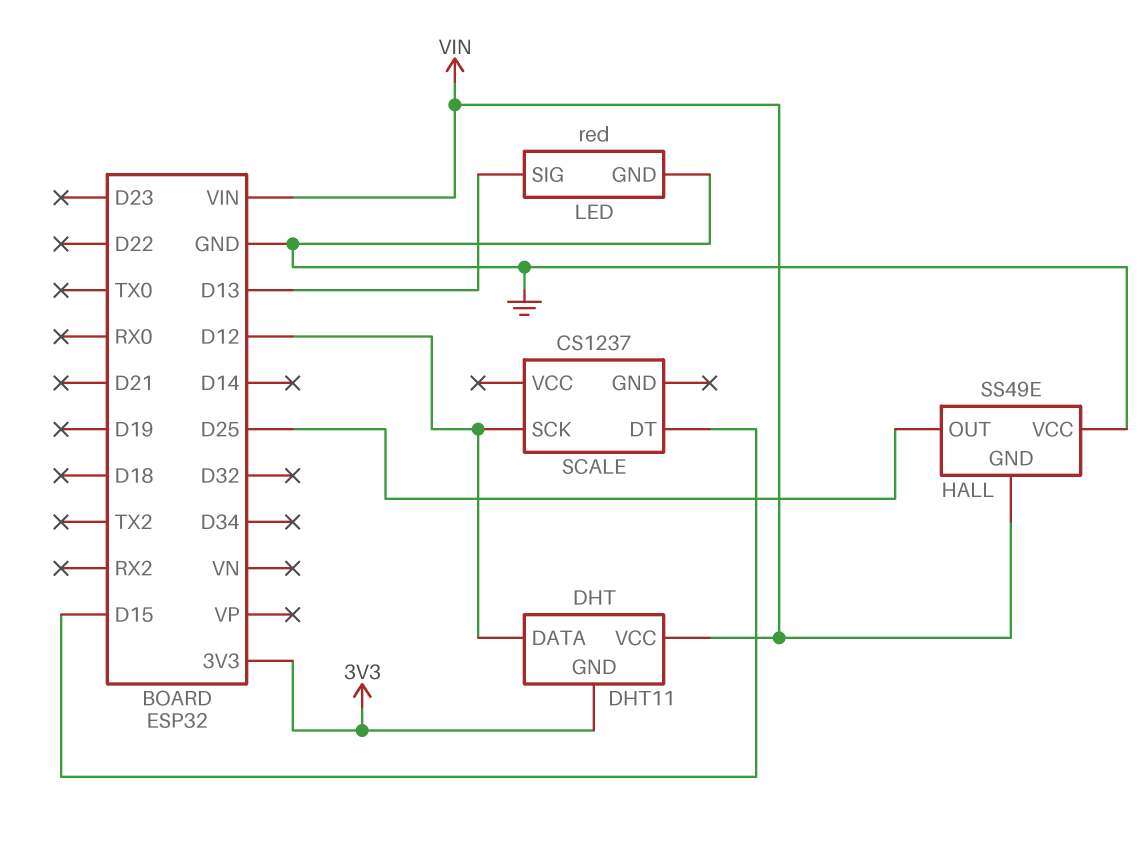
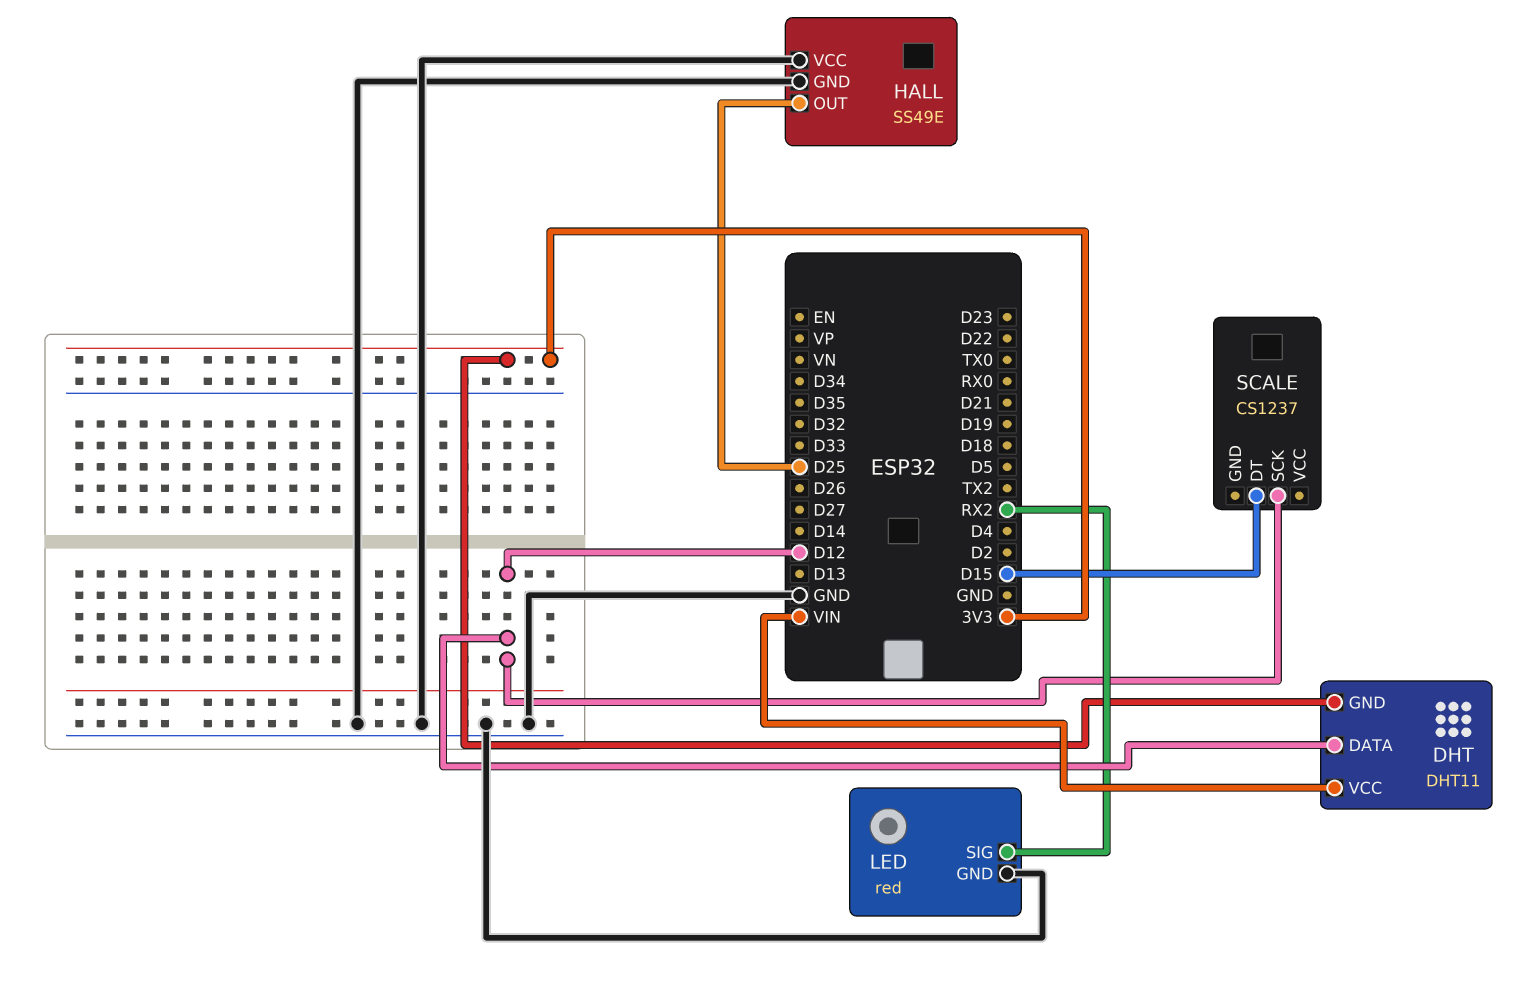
HALL pin GND: VIN -> GND
LED pin SIG: D13 -> RX2

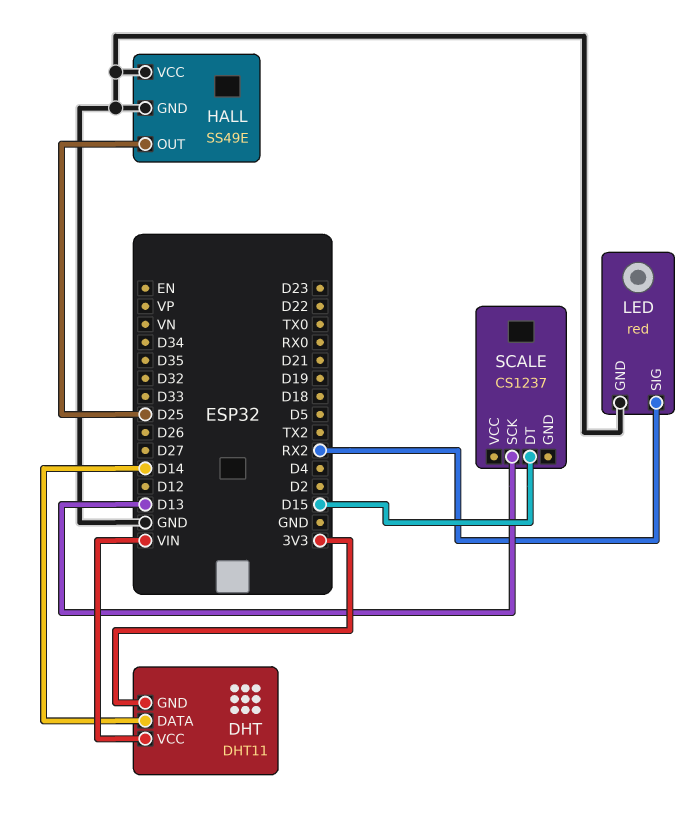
DHT pin DATA: D12 -> D14
SCALE pin SCK: D12 -> D13

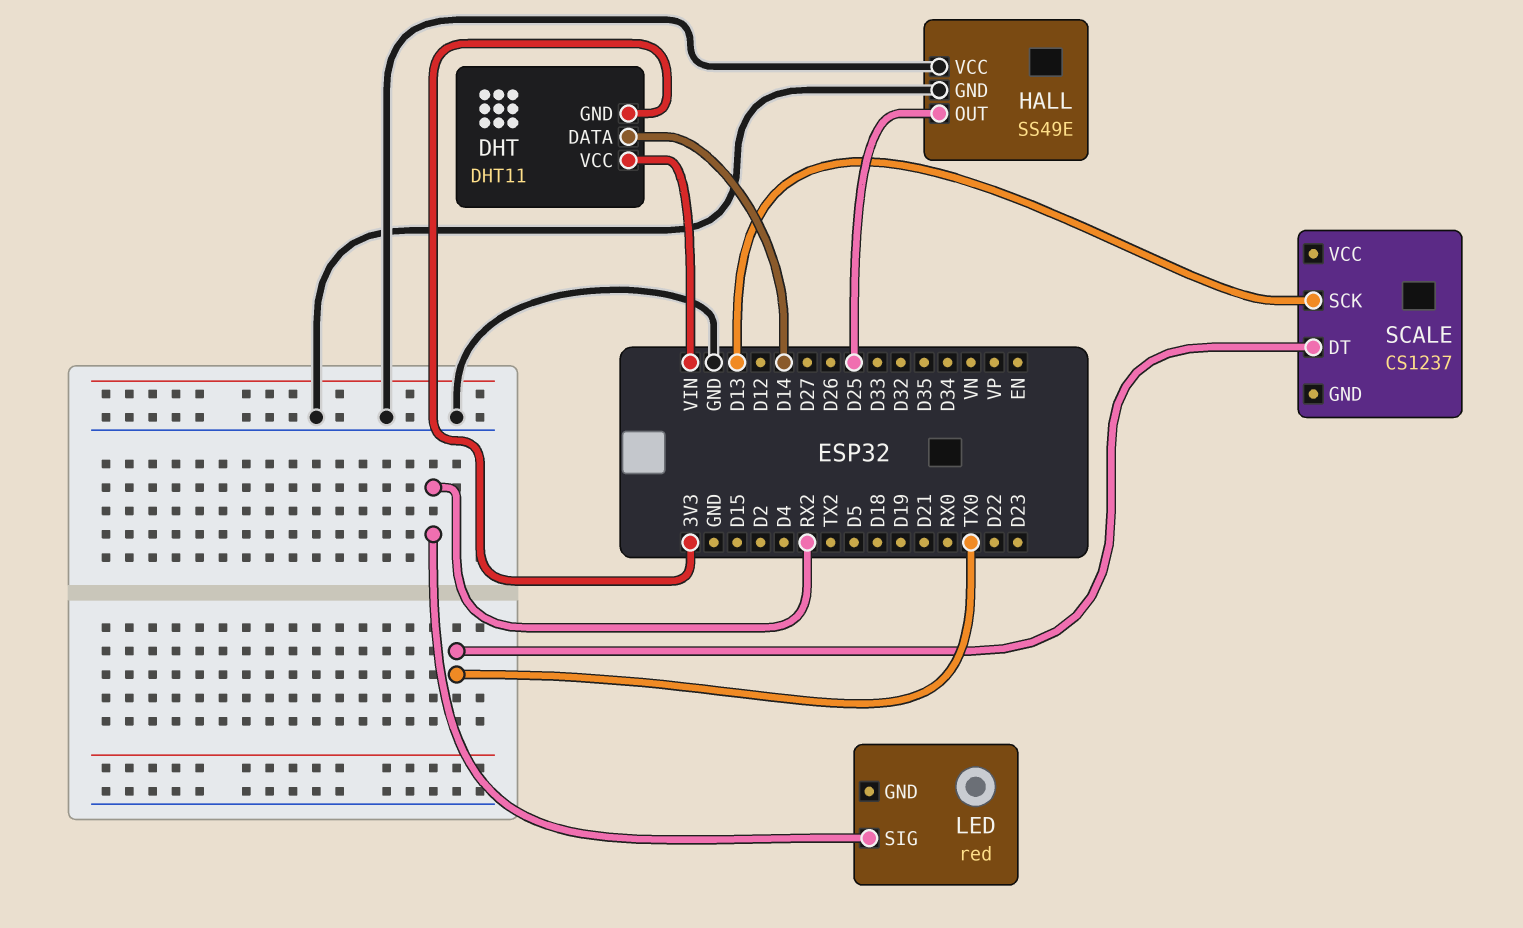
LED pin GND: GND -> none
SCALE pin DT: D15 -> TX0

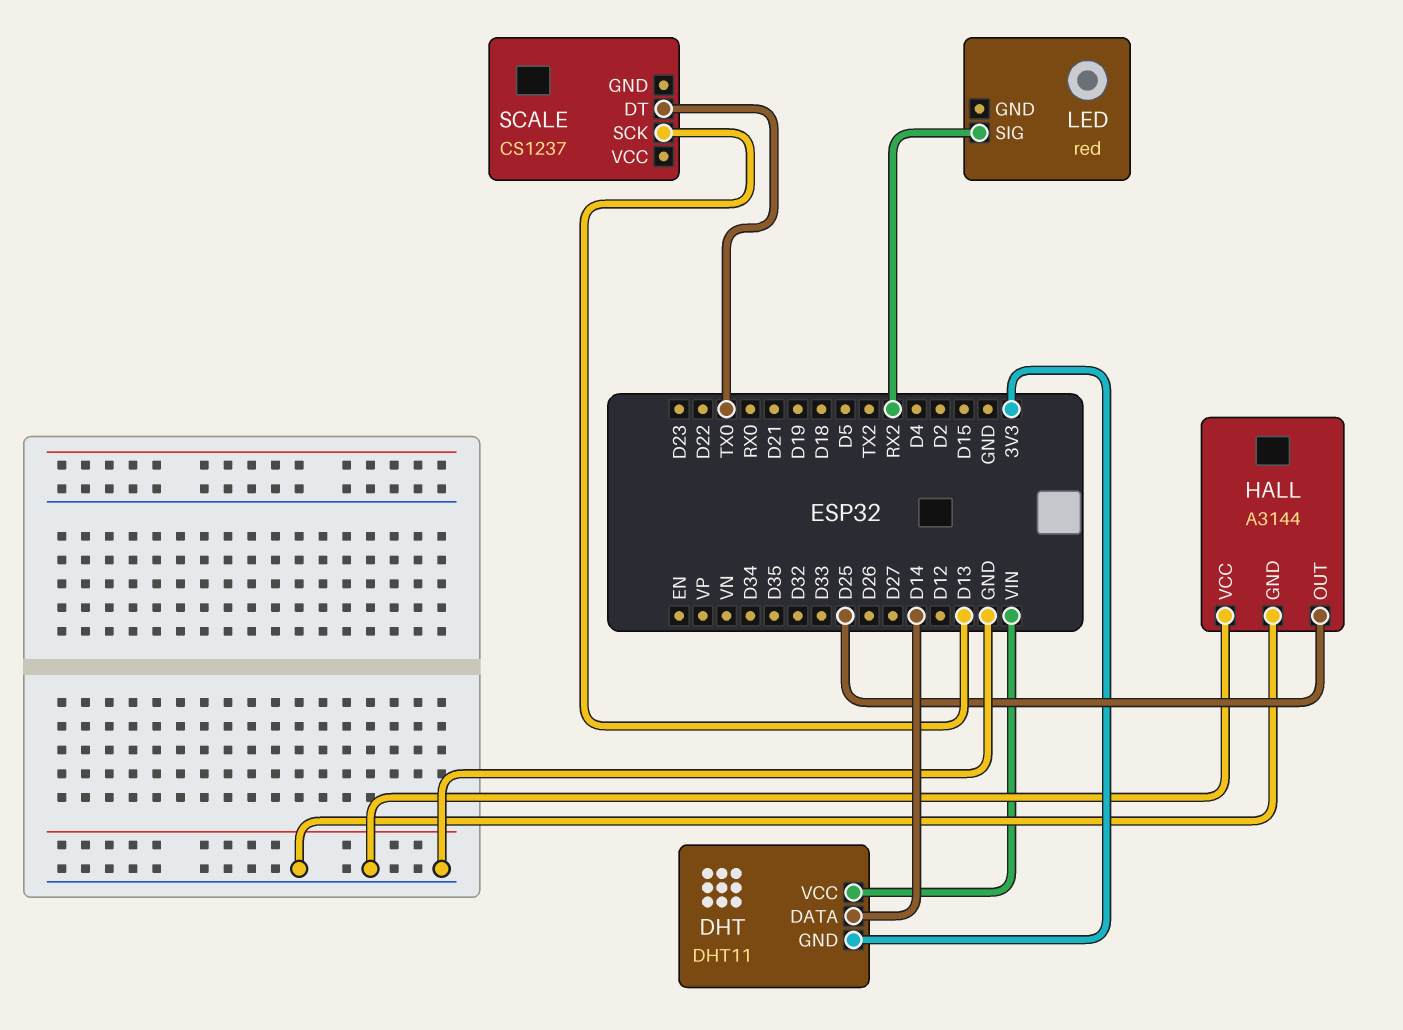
HALL: SS49E -> A3144

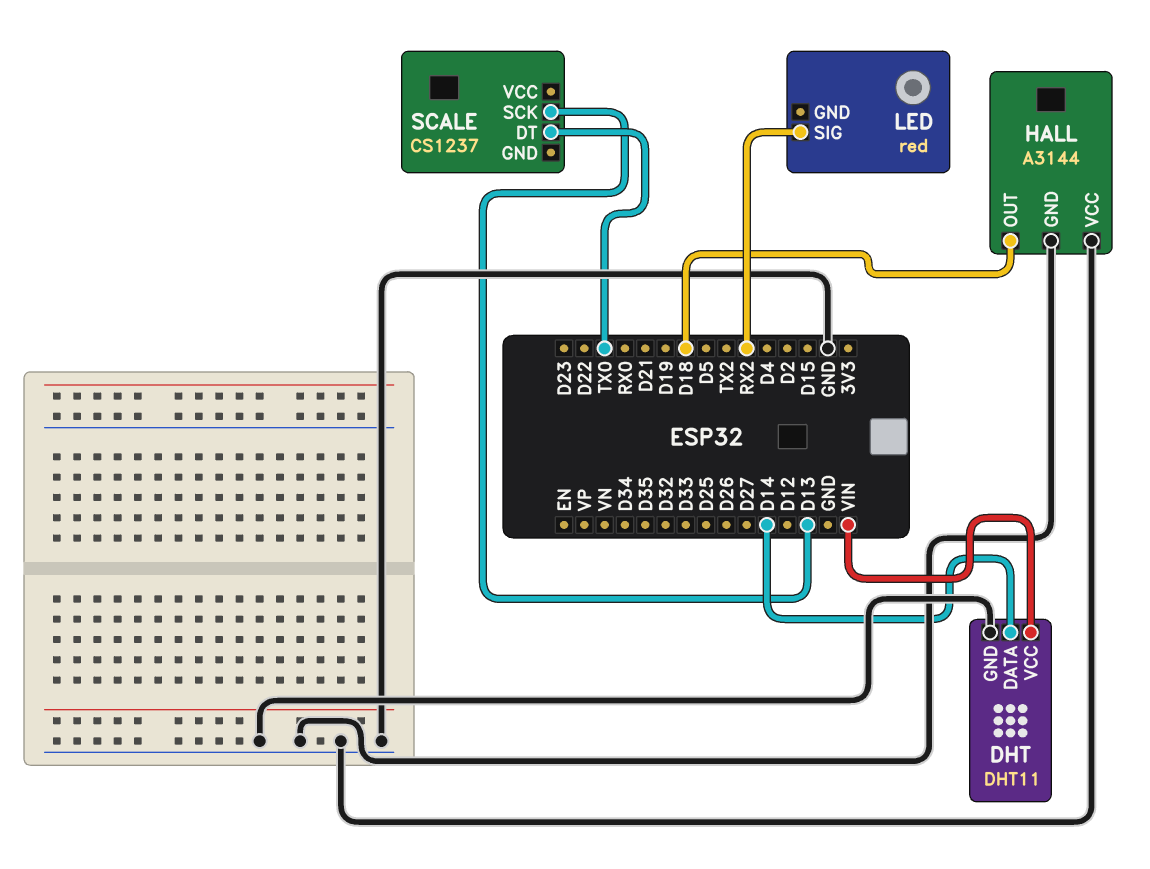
DHT pin GND: 3V3 -> GND
HALL pin OUT: D25 -> D18

